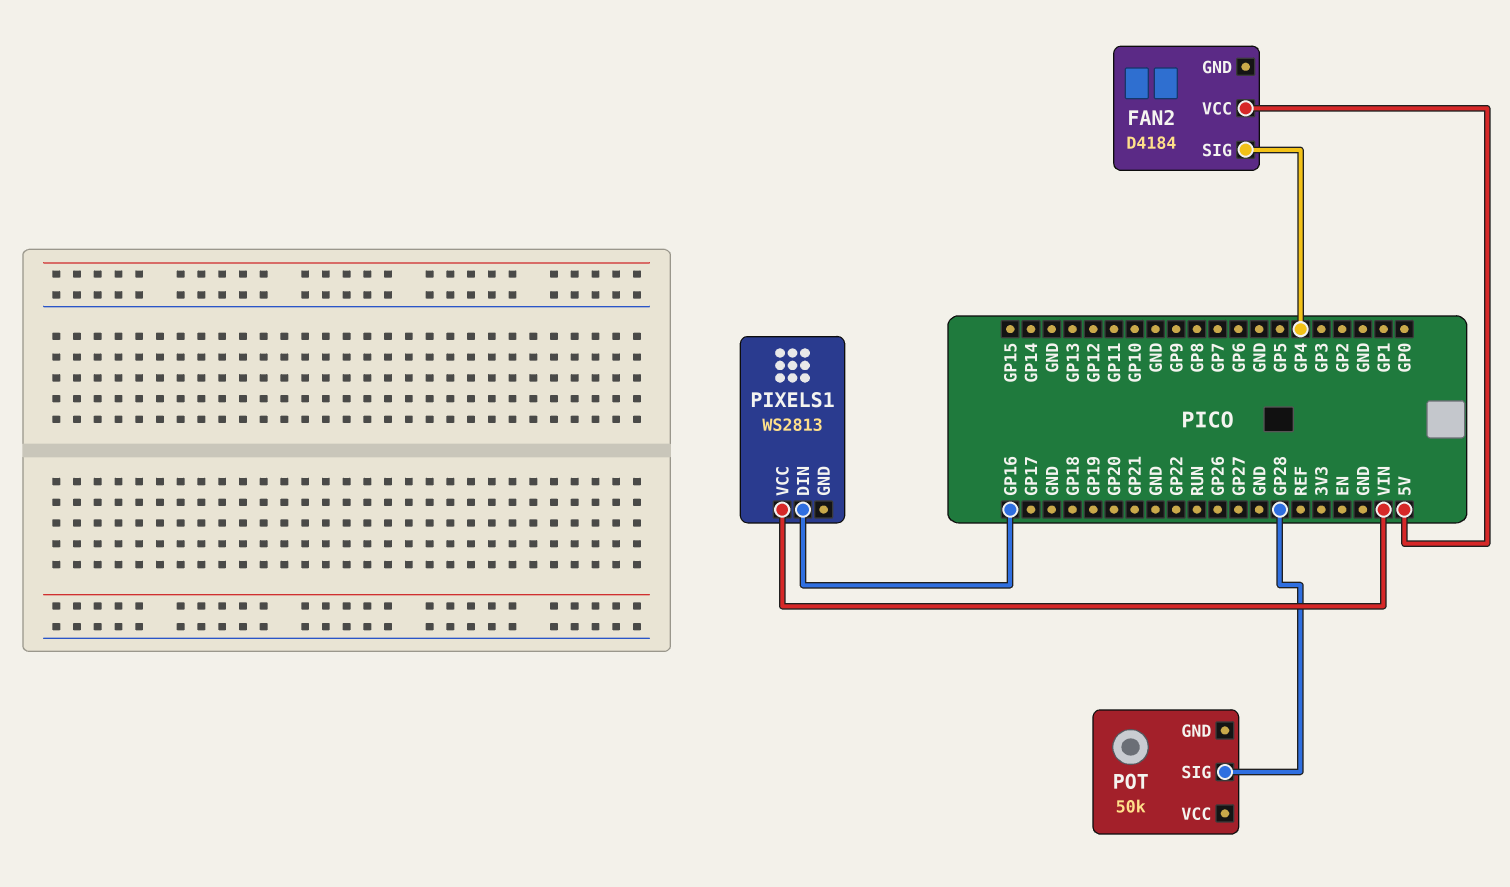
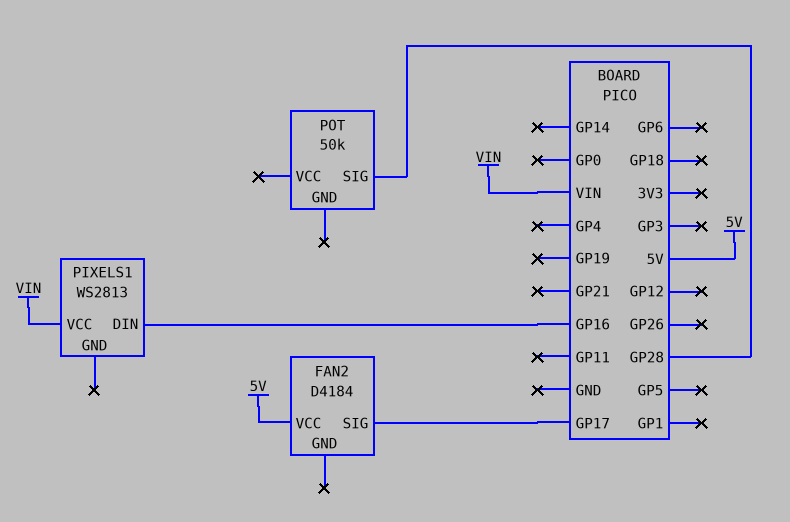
FAN2 pin SIG: GP4 -> GP17

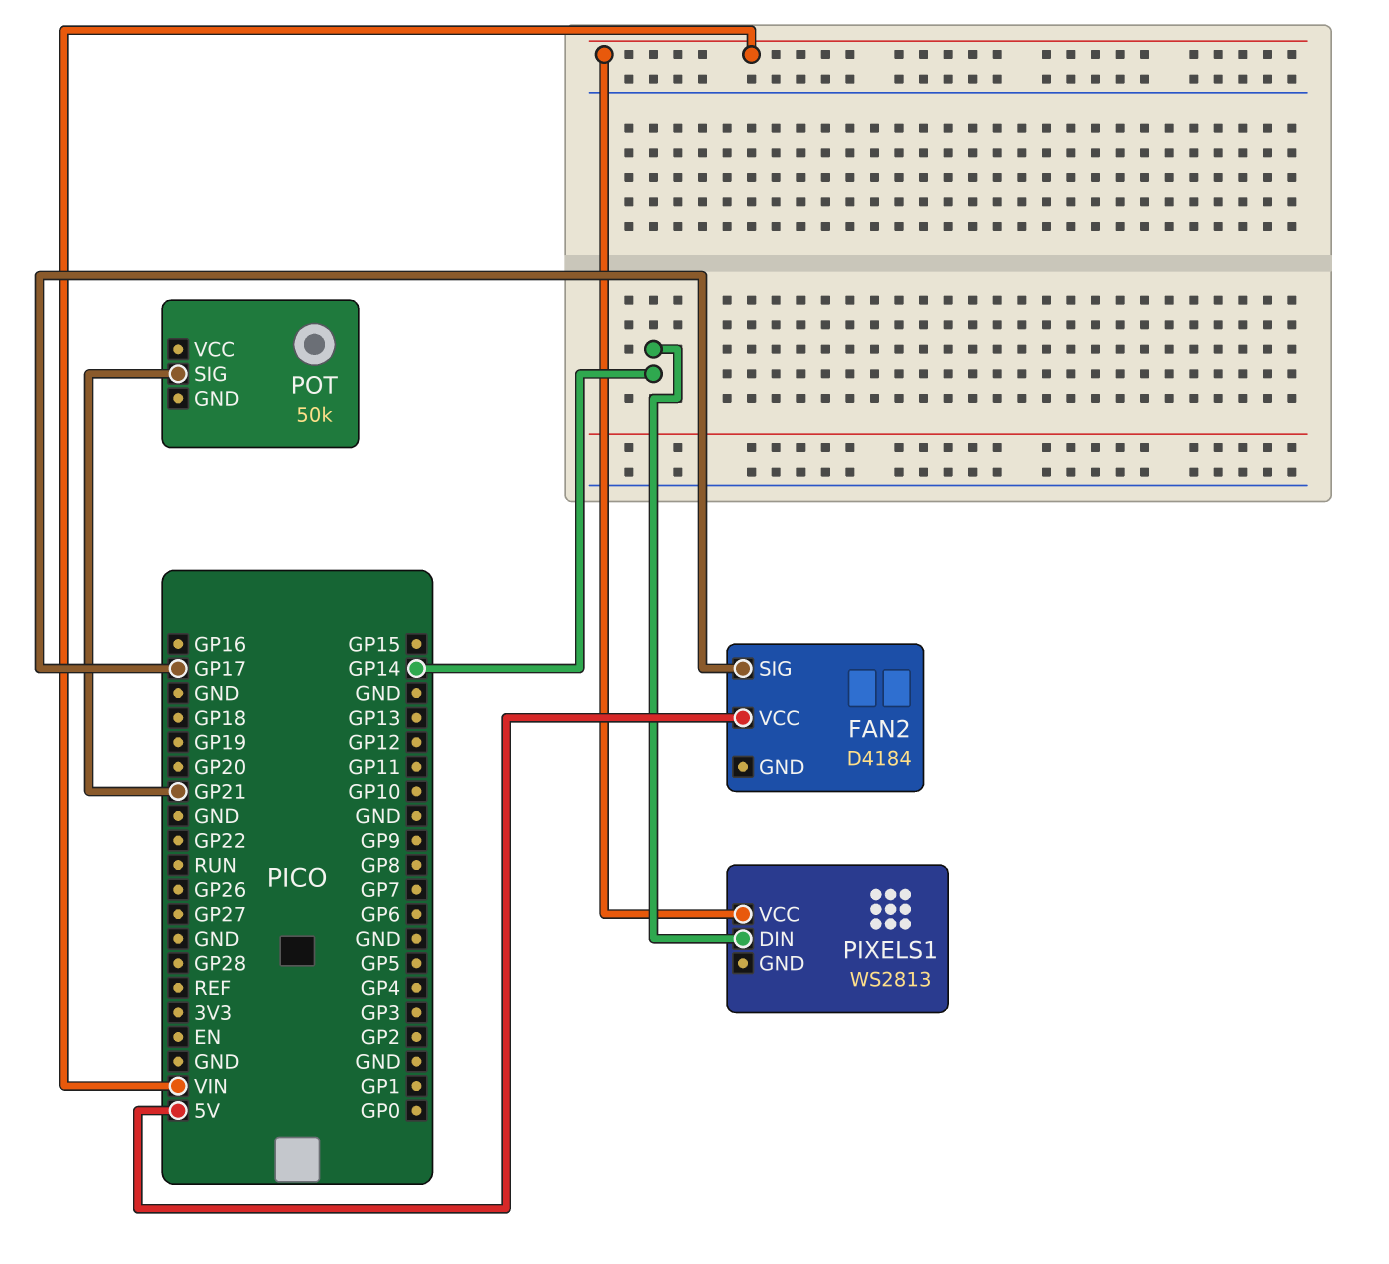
PIXELS1 pin DIN: GP16 -> GP14
POT pin SIG: GP28 -> GP21

